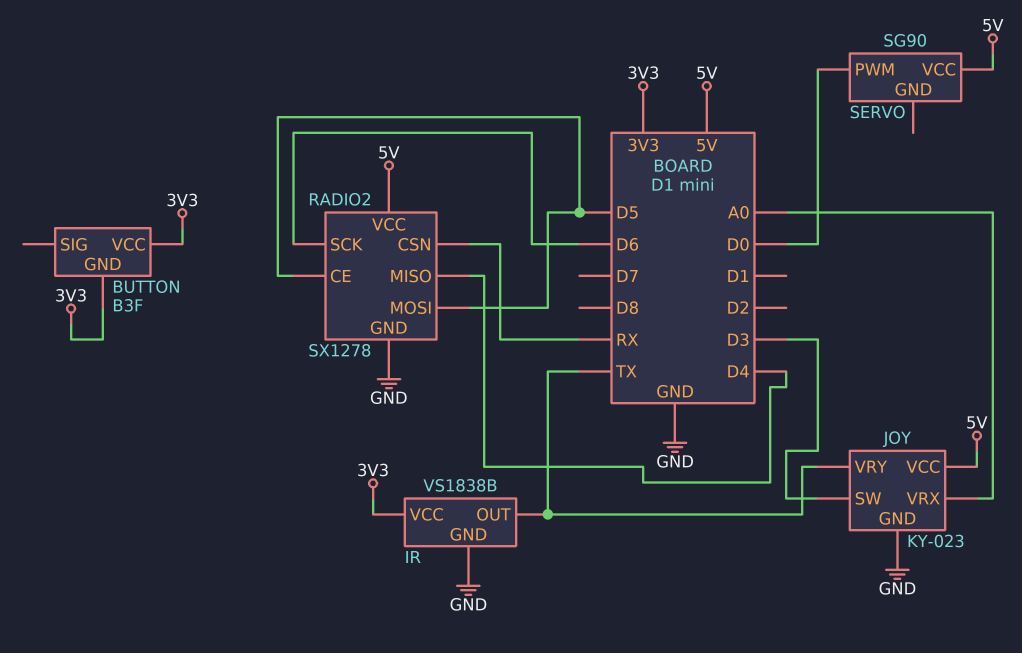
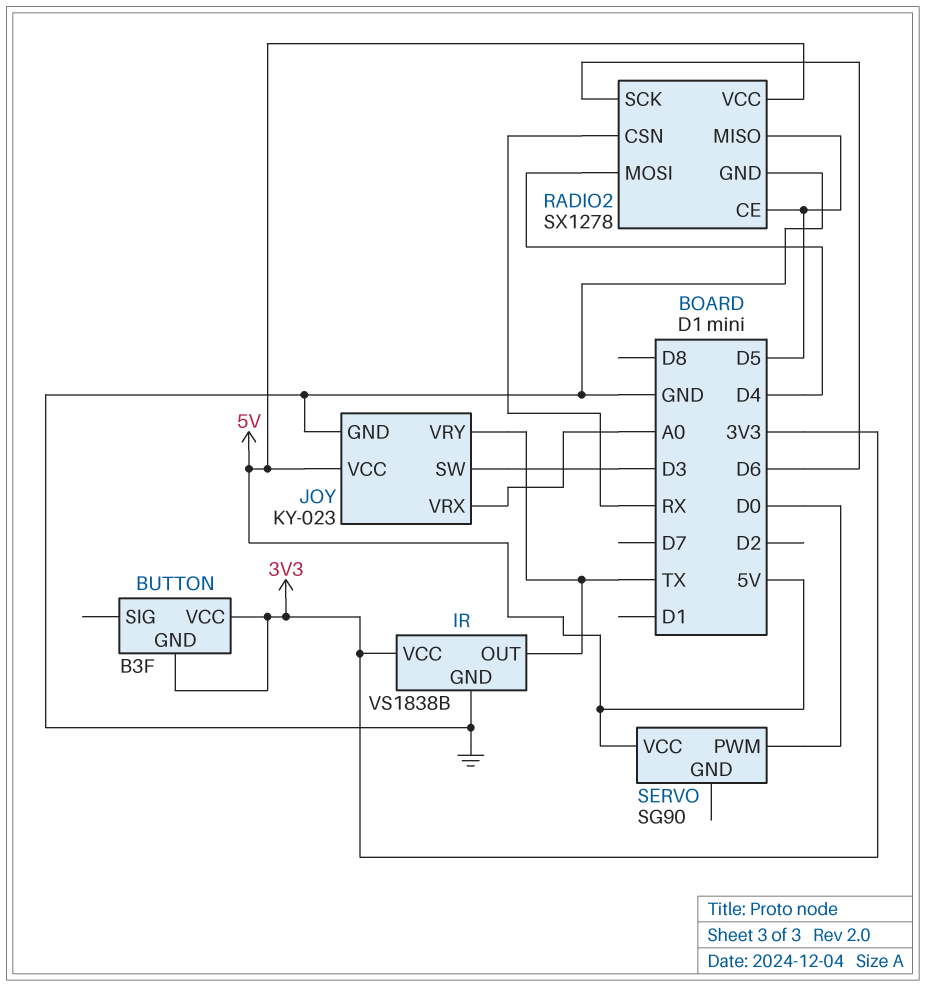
RADIO2 pin MISO: D4 -> D5
RADIO2 pin MOSI: D5 -> D4

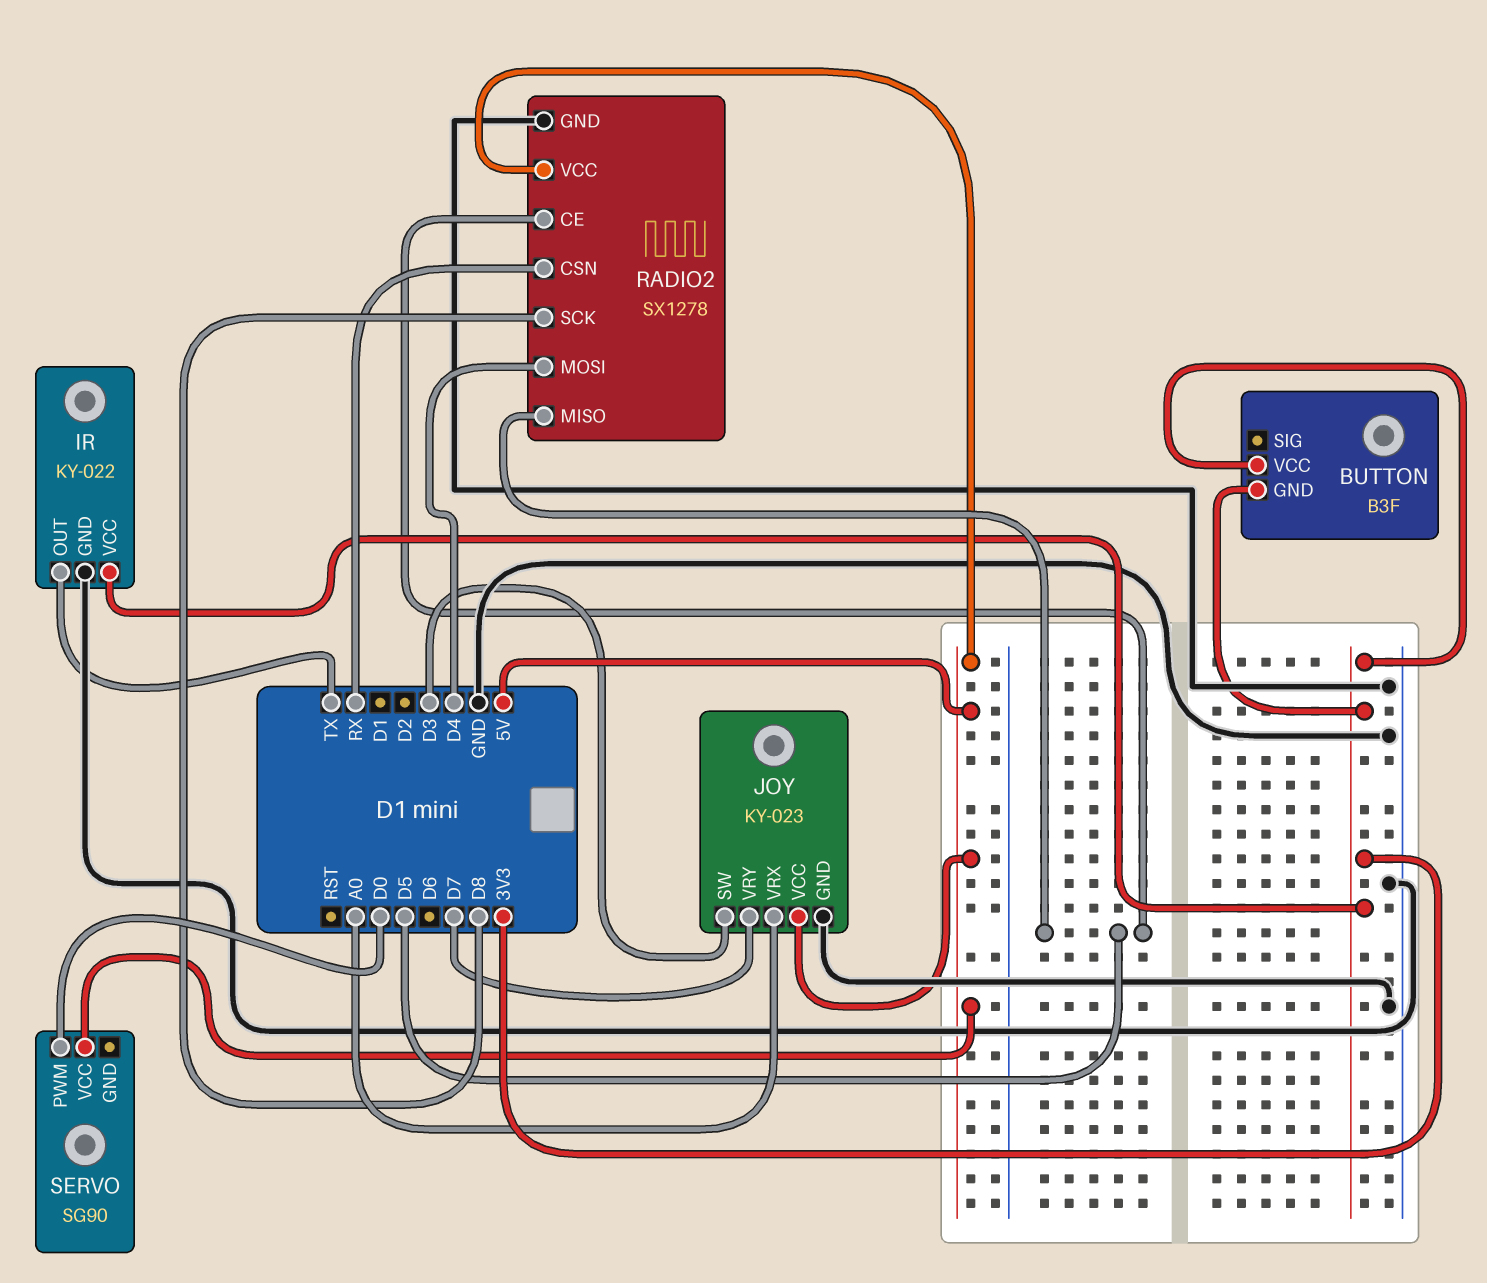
IR: VS1838B -> KY-022
JOY pin VRY: TX -> D7
RADIO2 pin SCK: D6 -> D8

